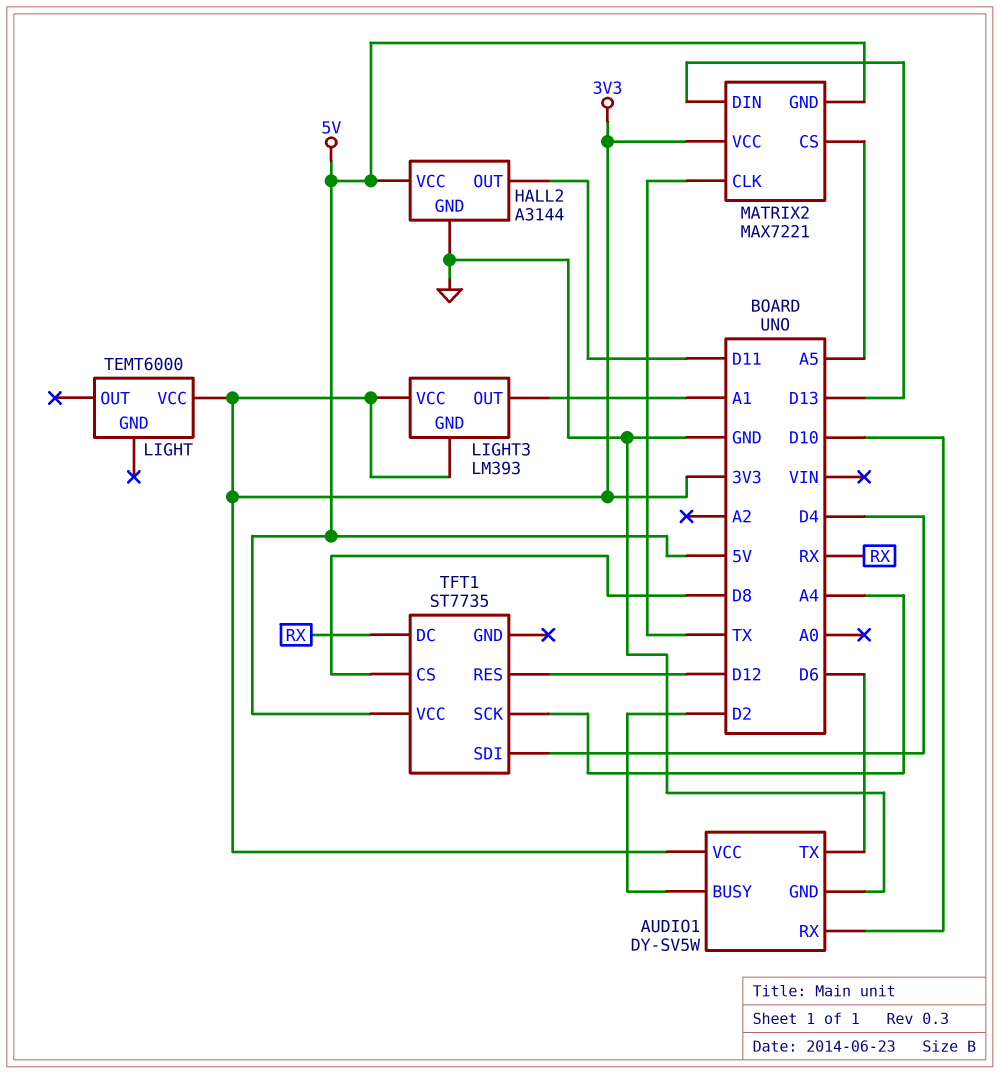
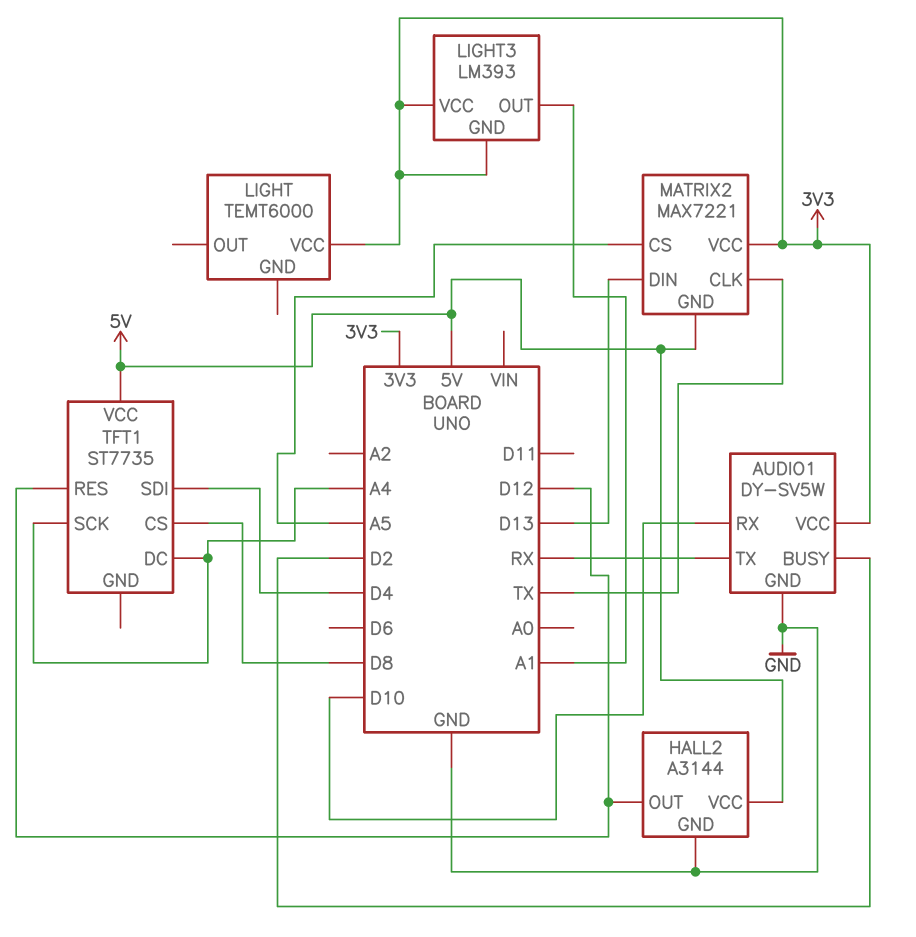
AUDIO1 pin TX: D6 -> RX
HALL2 pin OUT: D11 -> D12
TFT1 pin DC: RX -> A4

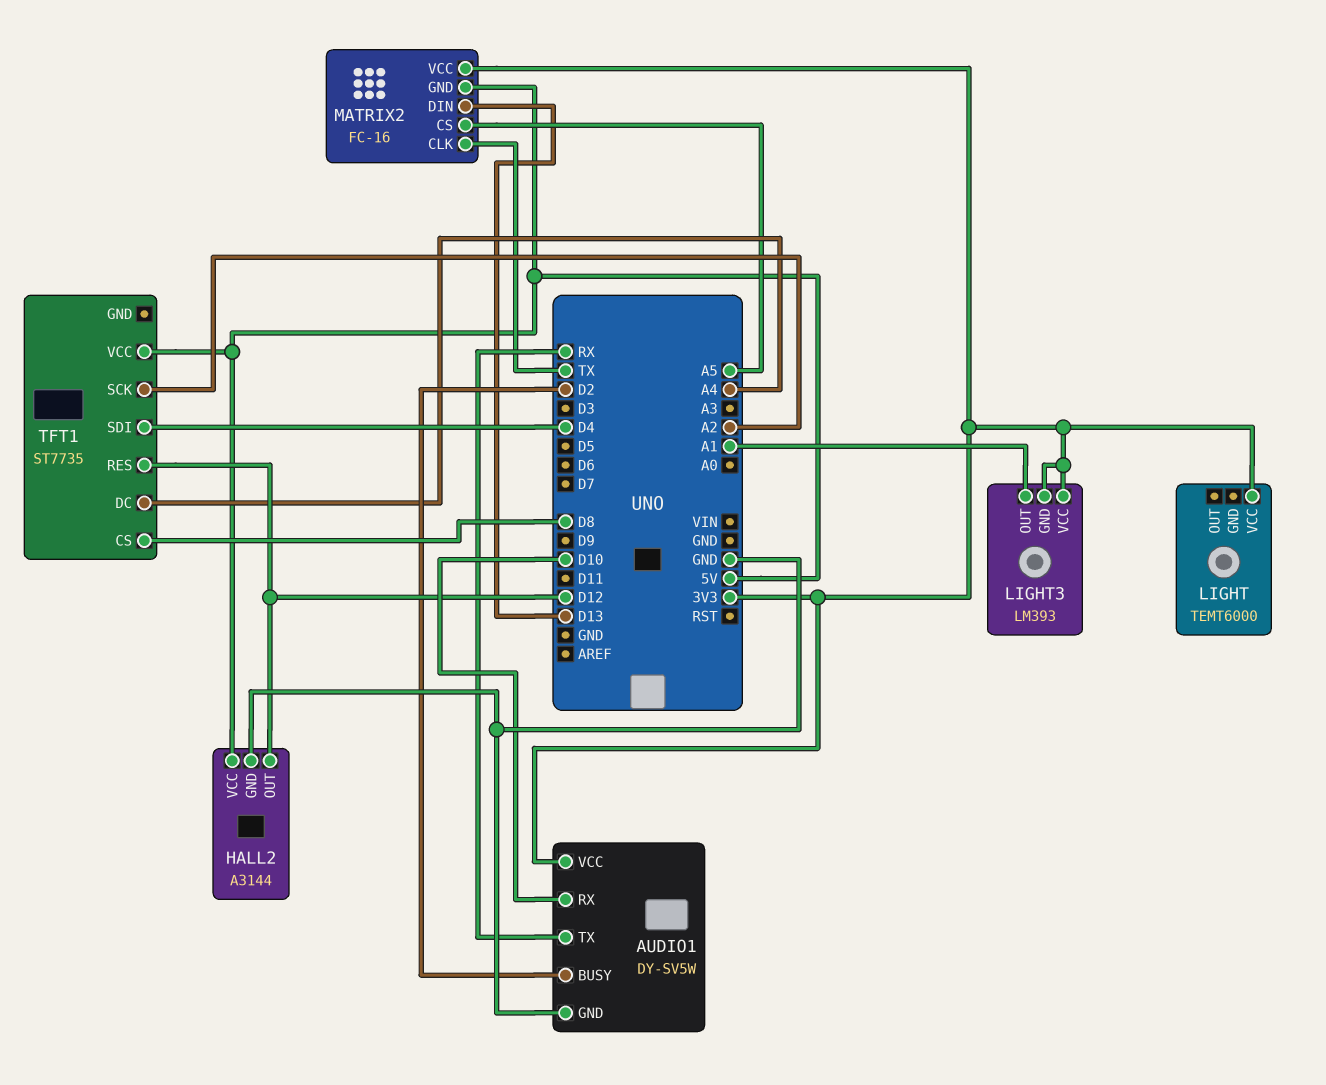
MATRIX2: MAX7221 -> FC-16
TFT1 pin SCK: A4 -> A2

